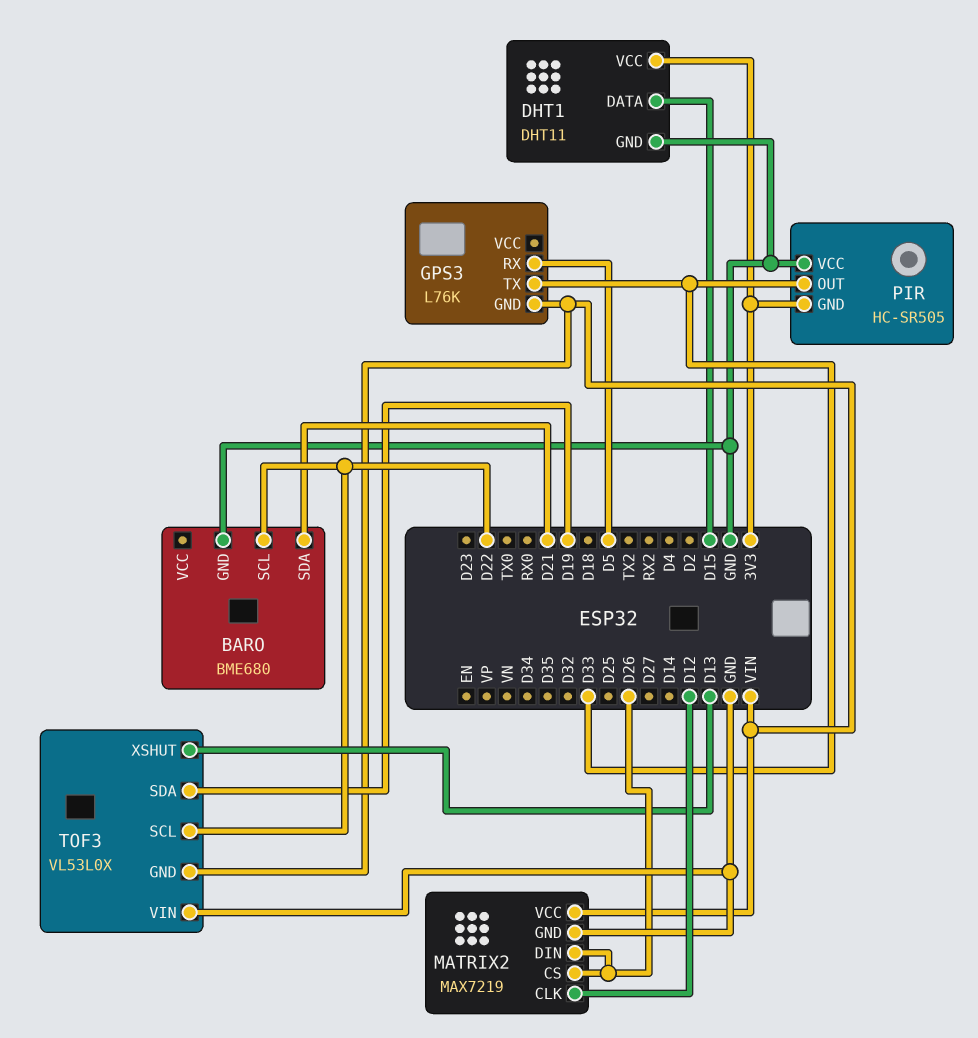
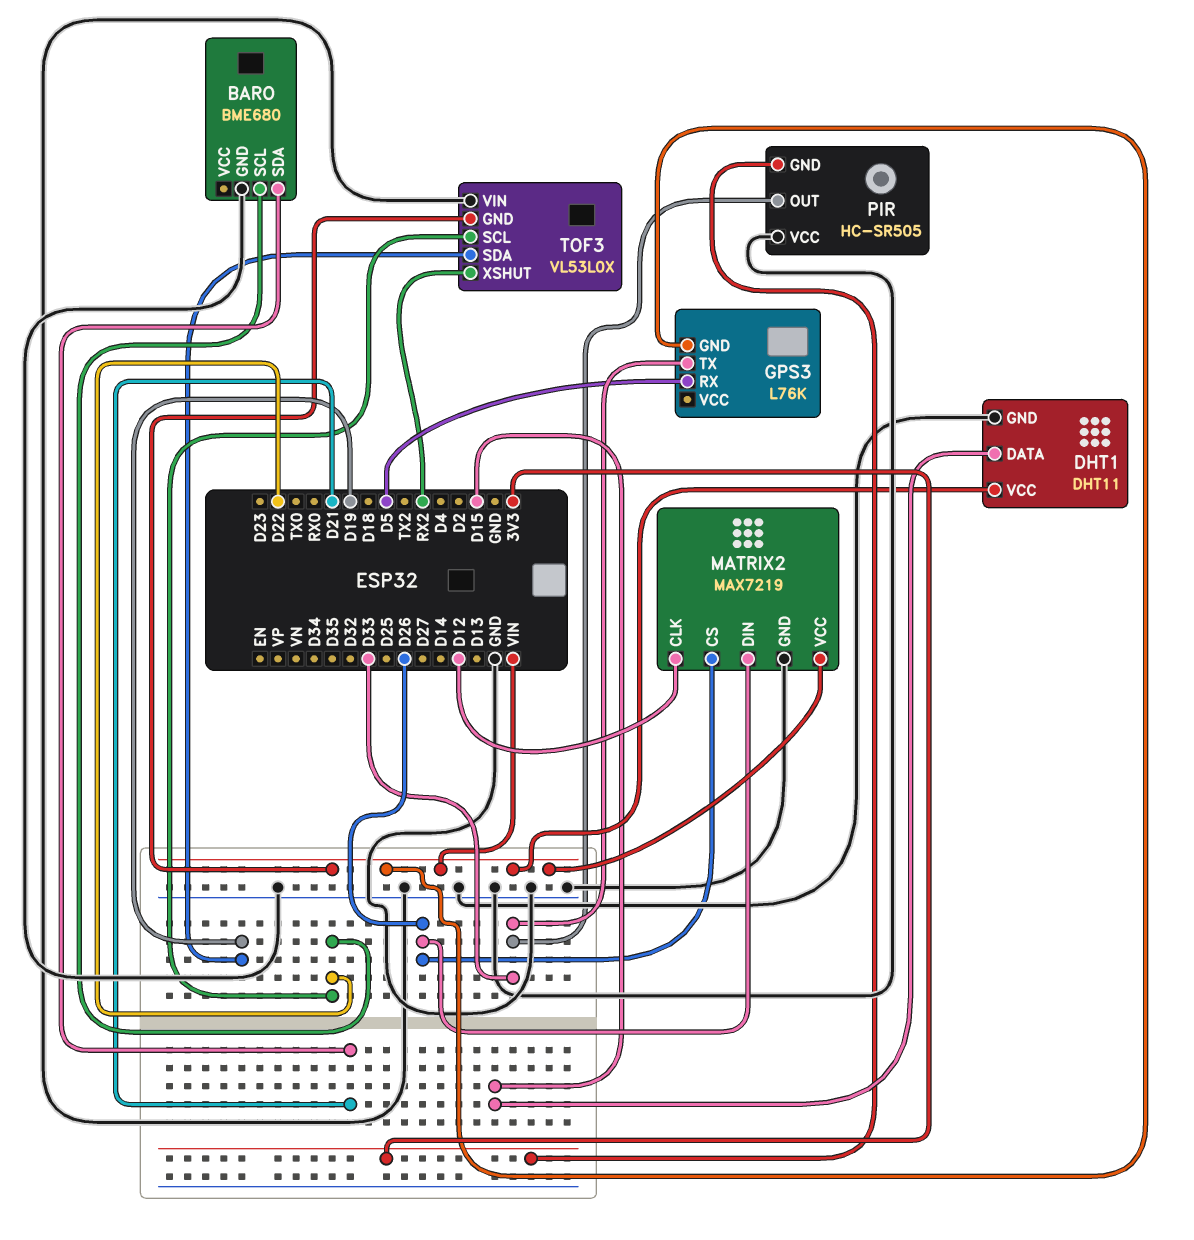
DHT1 pin VCC: 3V3 -> VIN
TOF3 pin XSHUT: D13 -> RX2

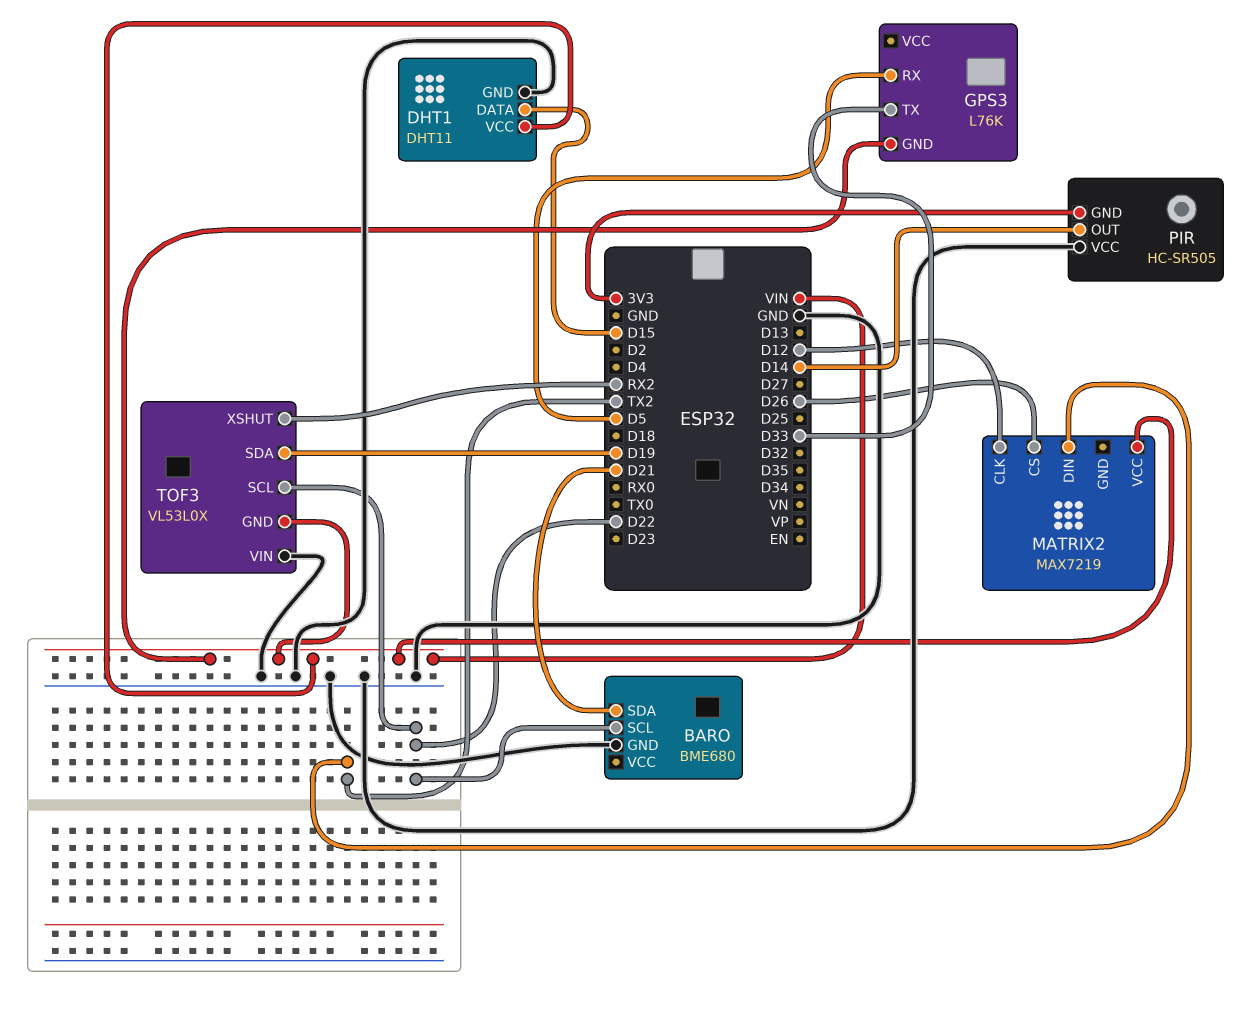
MATRIX2 pin DIN: D26 -> TX2
MATRIX2 pin GND: GND -> none
PIR pin OUT: D33 -> D14

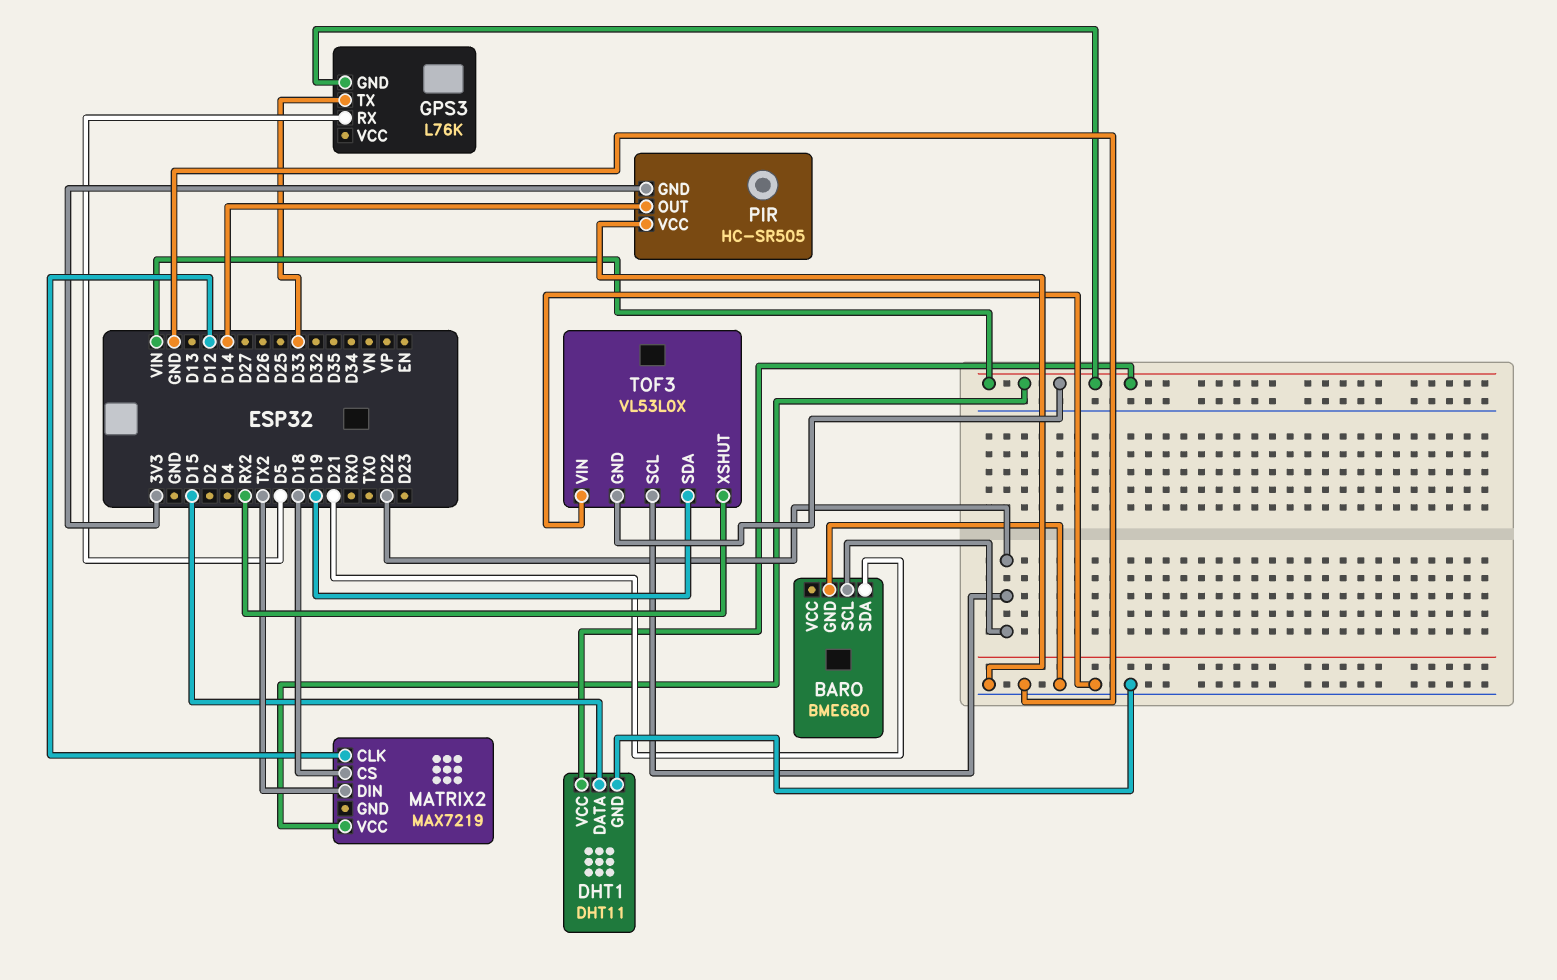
MATRIX2 pin CS: D26 -> D18

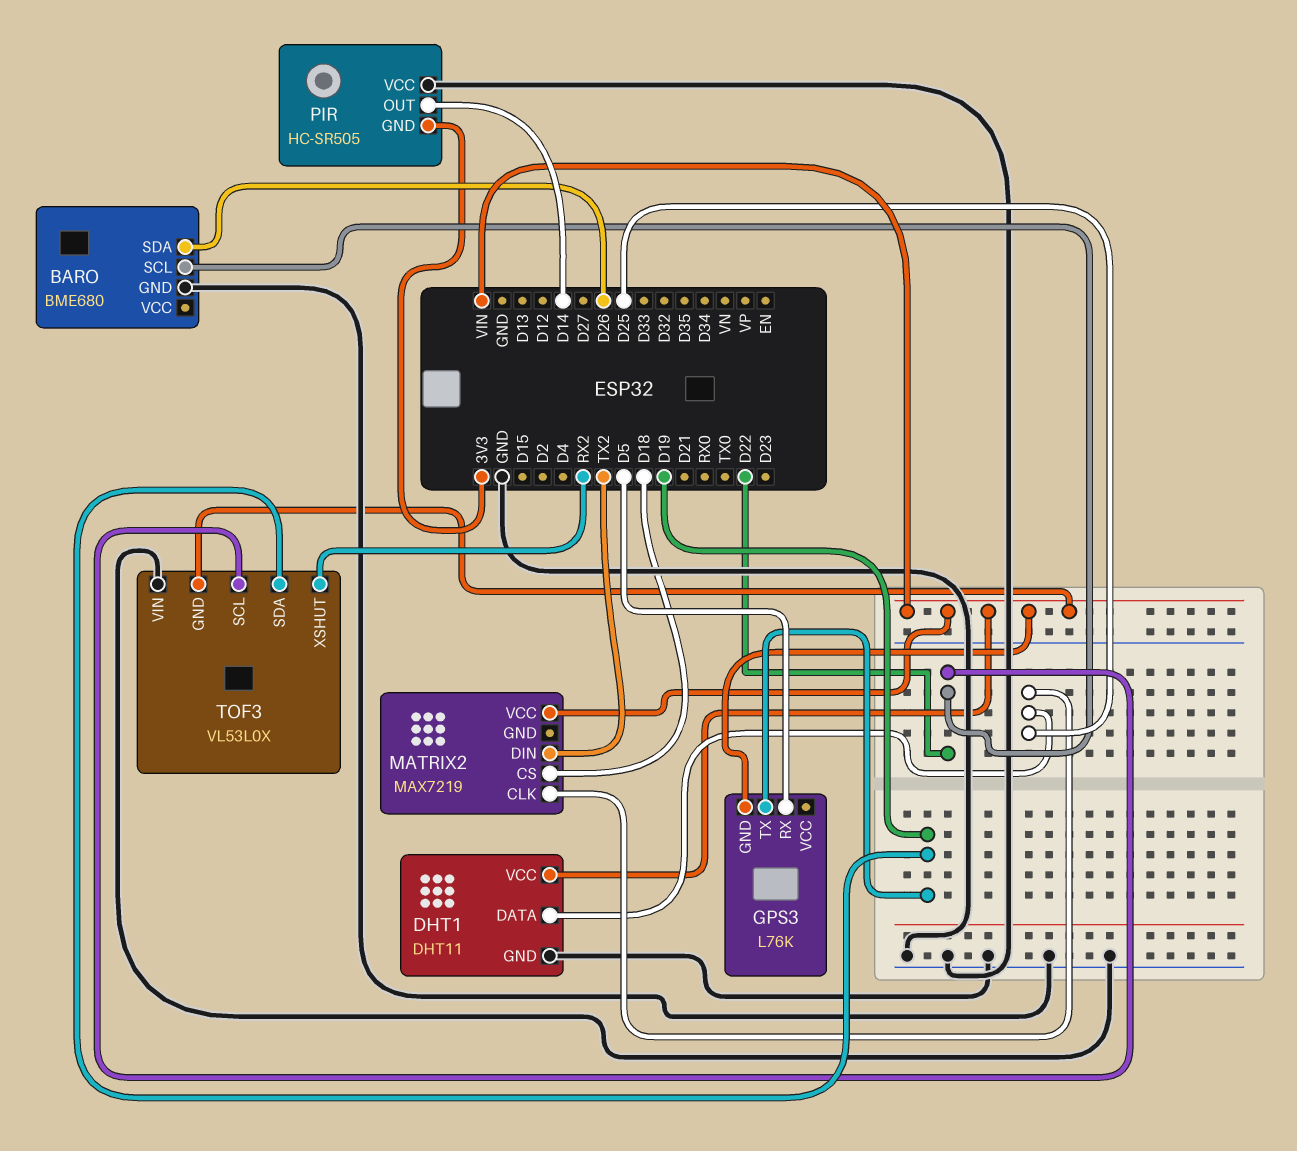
BARO pin SDA: D21 -> D26
DHT1 pin DATA: D15 -> D25
GPS3 pin TX: D33 -> D19
MATRIX2 pin CLK: D12 -> D25

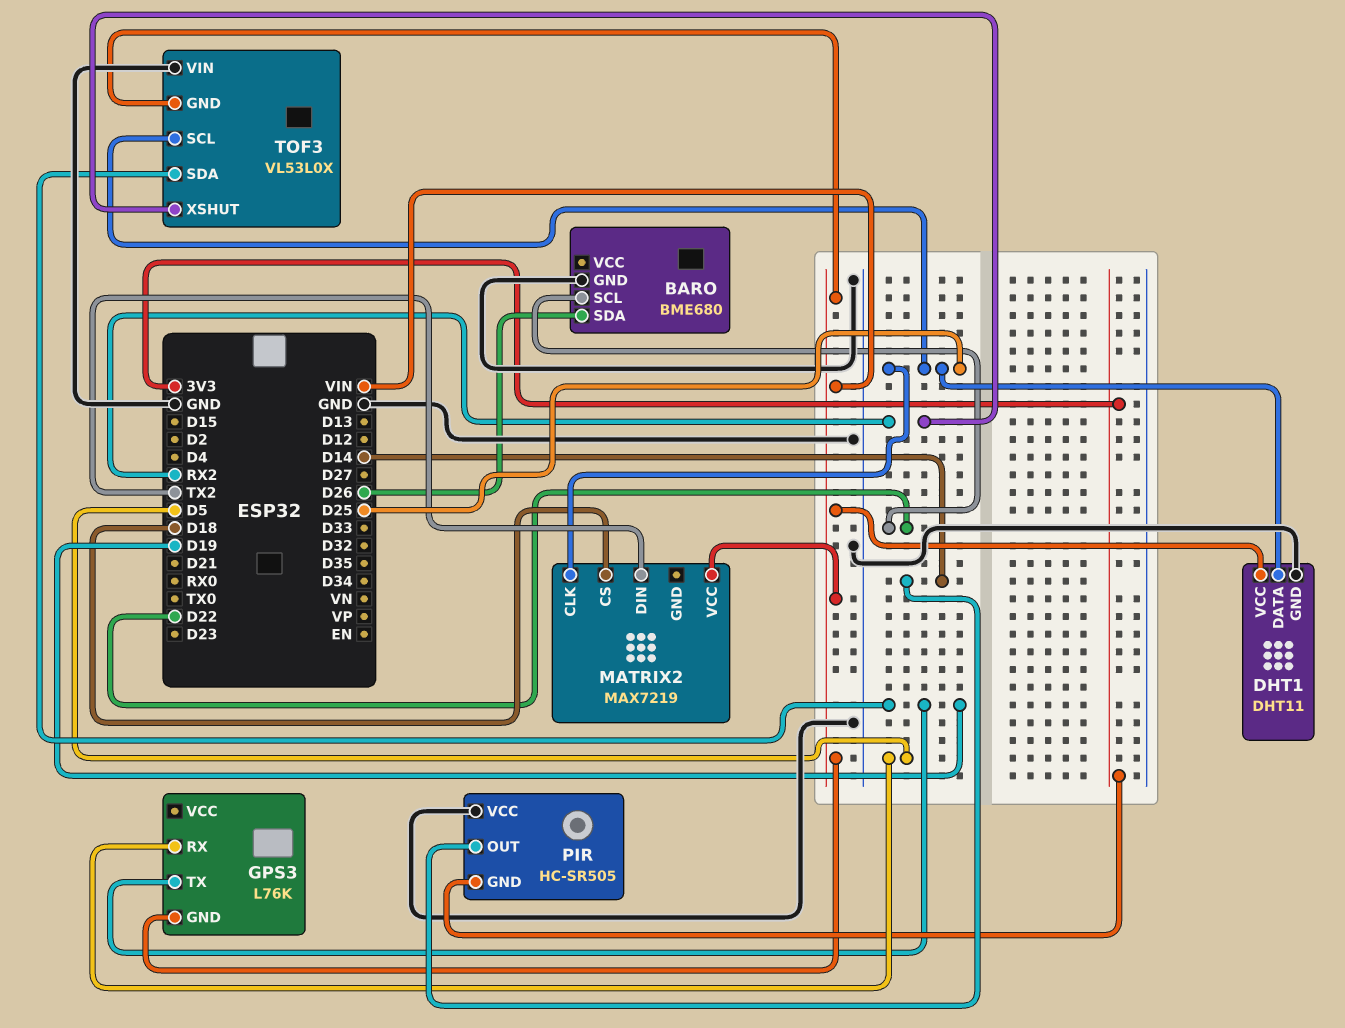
TOF3 pin SCL: D22 -> D25

